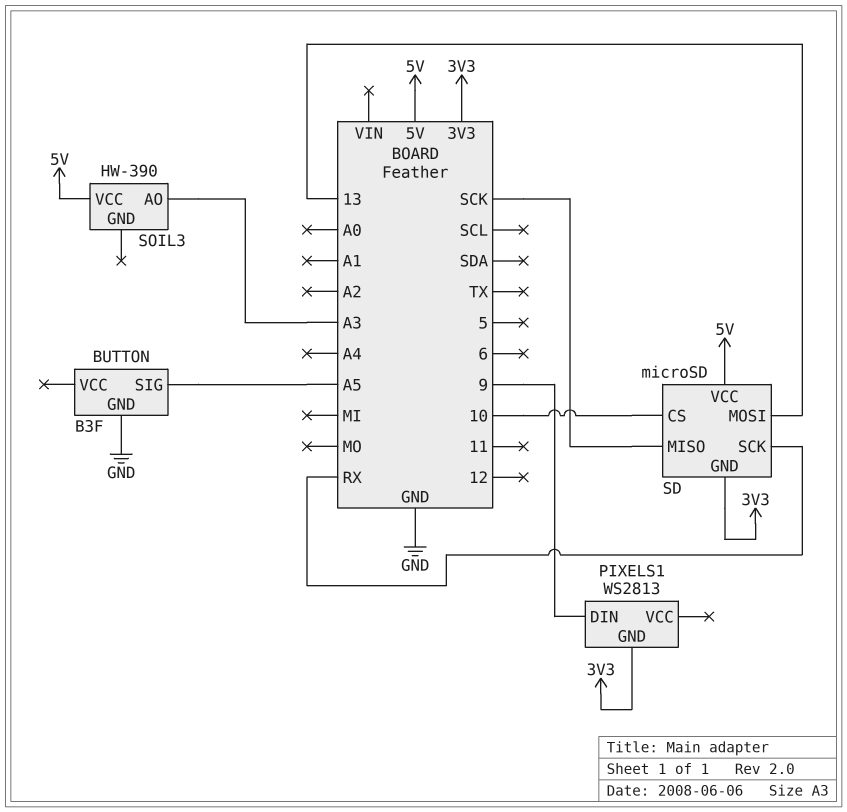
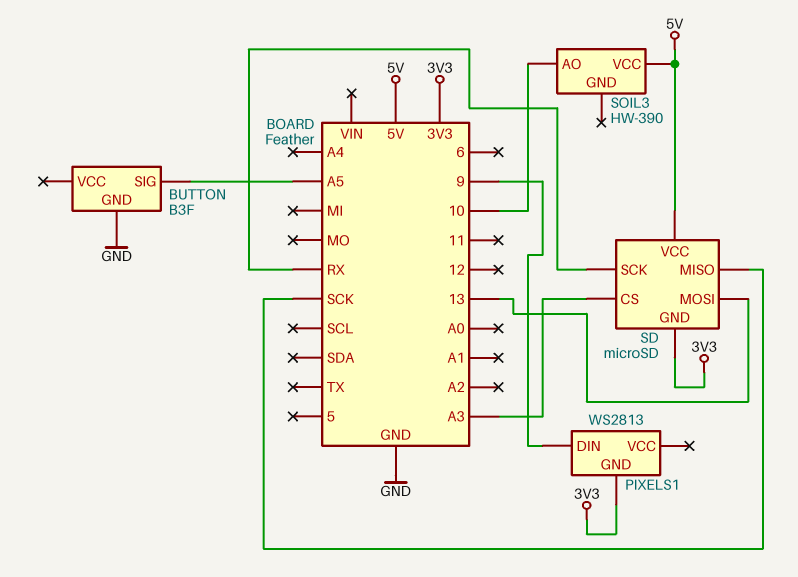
SD pin CS: 10 -> A3
SOIL3 pin AO: A3 -> 10

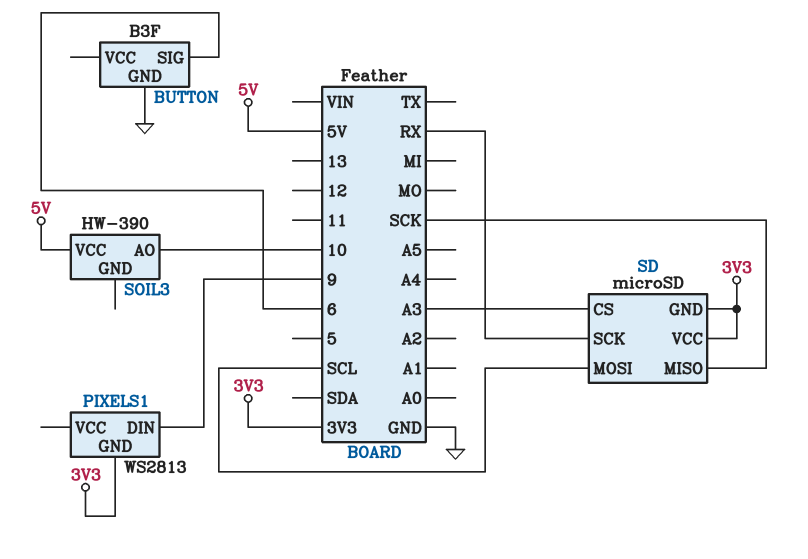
BUTTON pin SIG: A5 -> 6
SD pin MOSI: 13 -> SCL
SD pin VCC: 5V -> 3V3

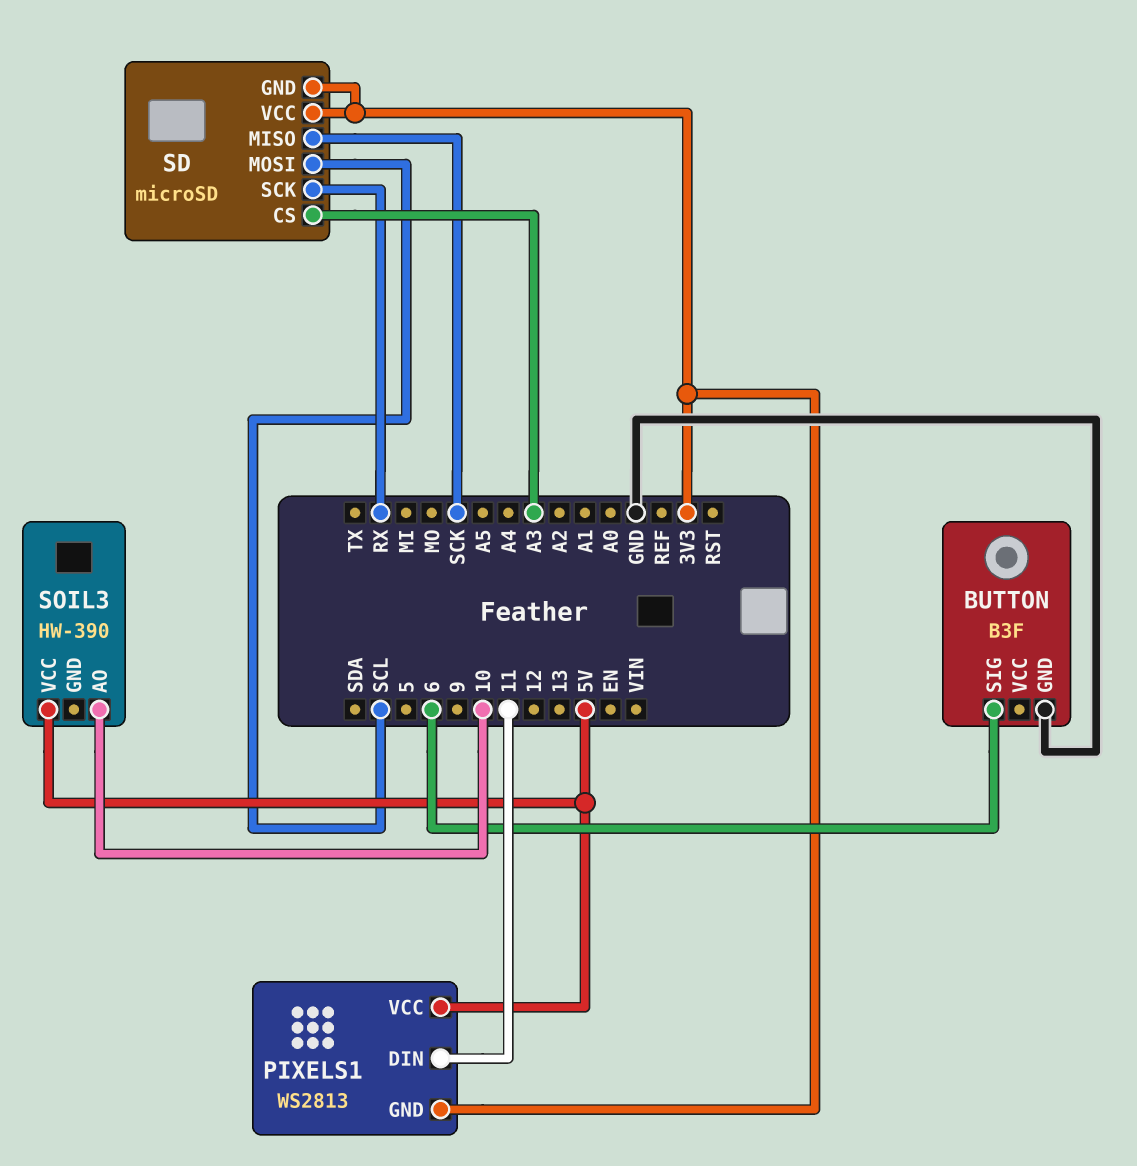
PIXELS1 pin DIN: 9 -> 11
PIXELS1 pin VCC: none -> 5V

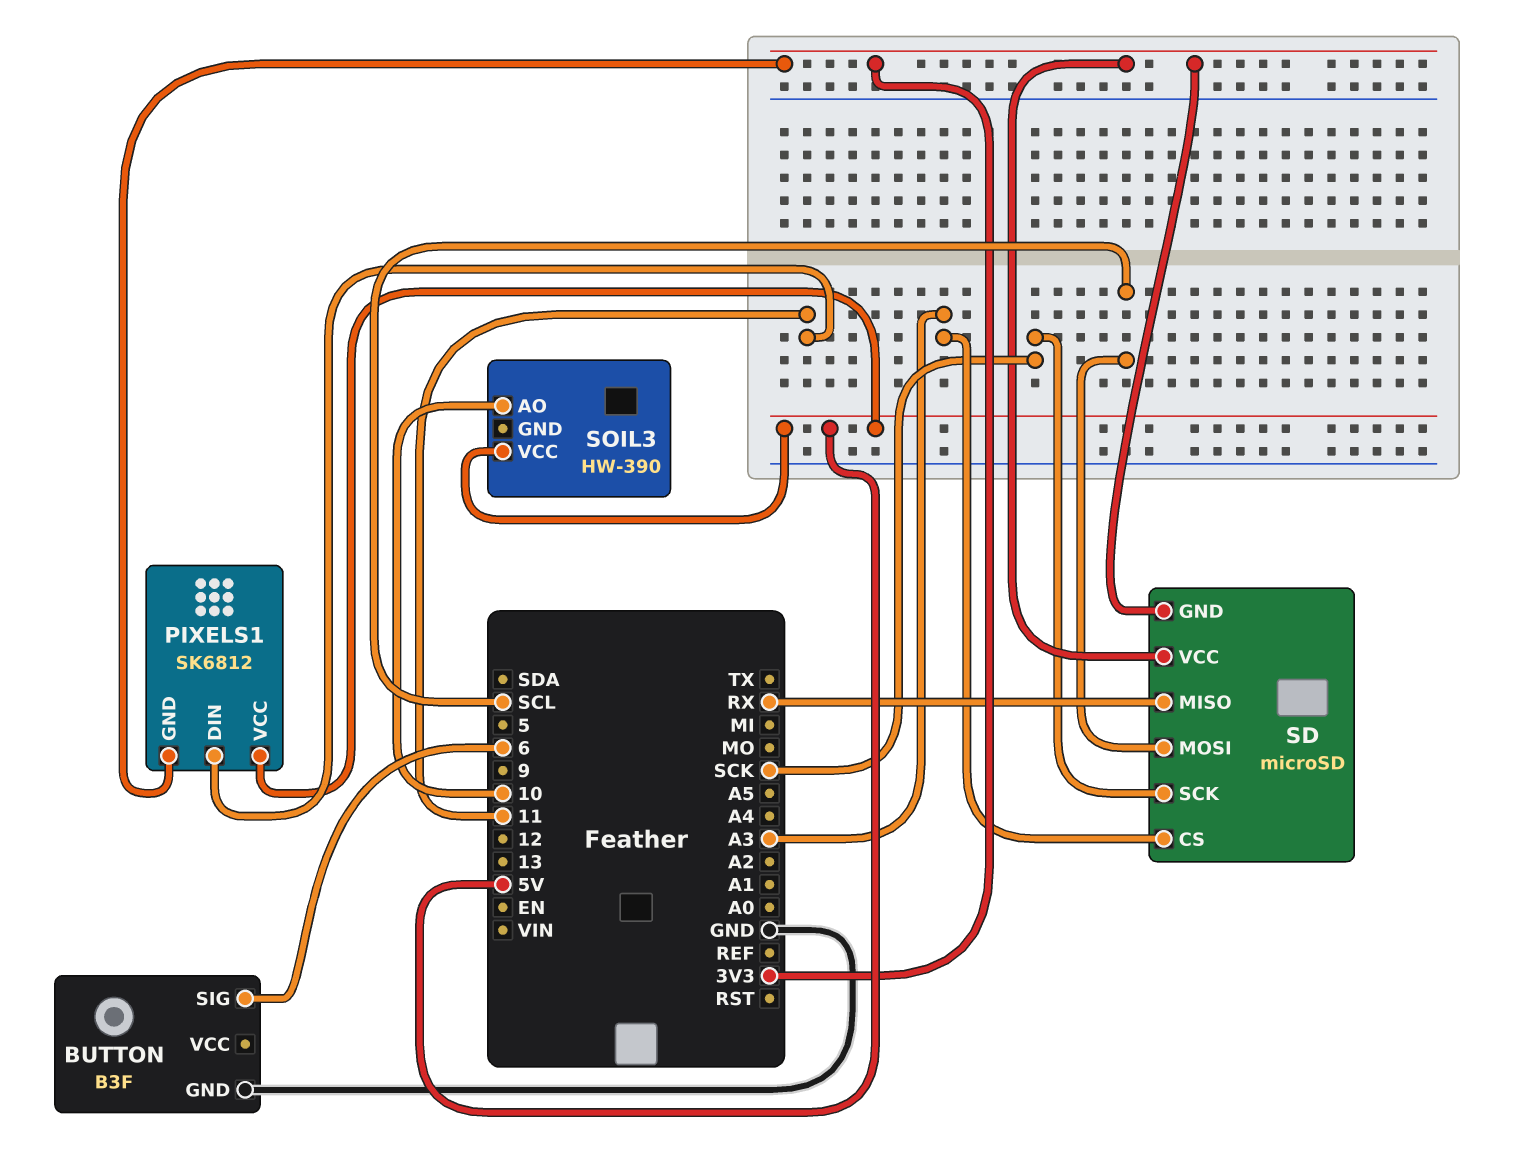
PIXELS1: WS2813 -> SK6812
SD pin MISO: SCK -> RX
SD pin SCK: RX -> SCK

